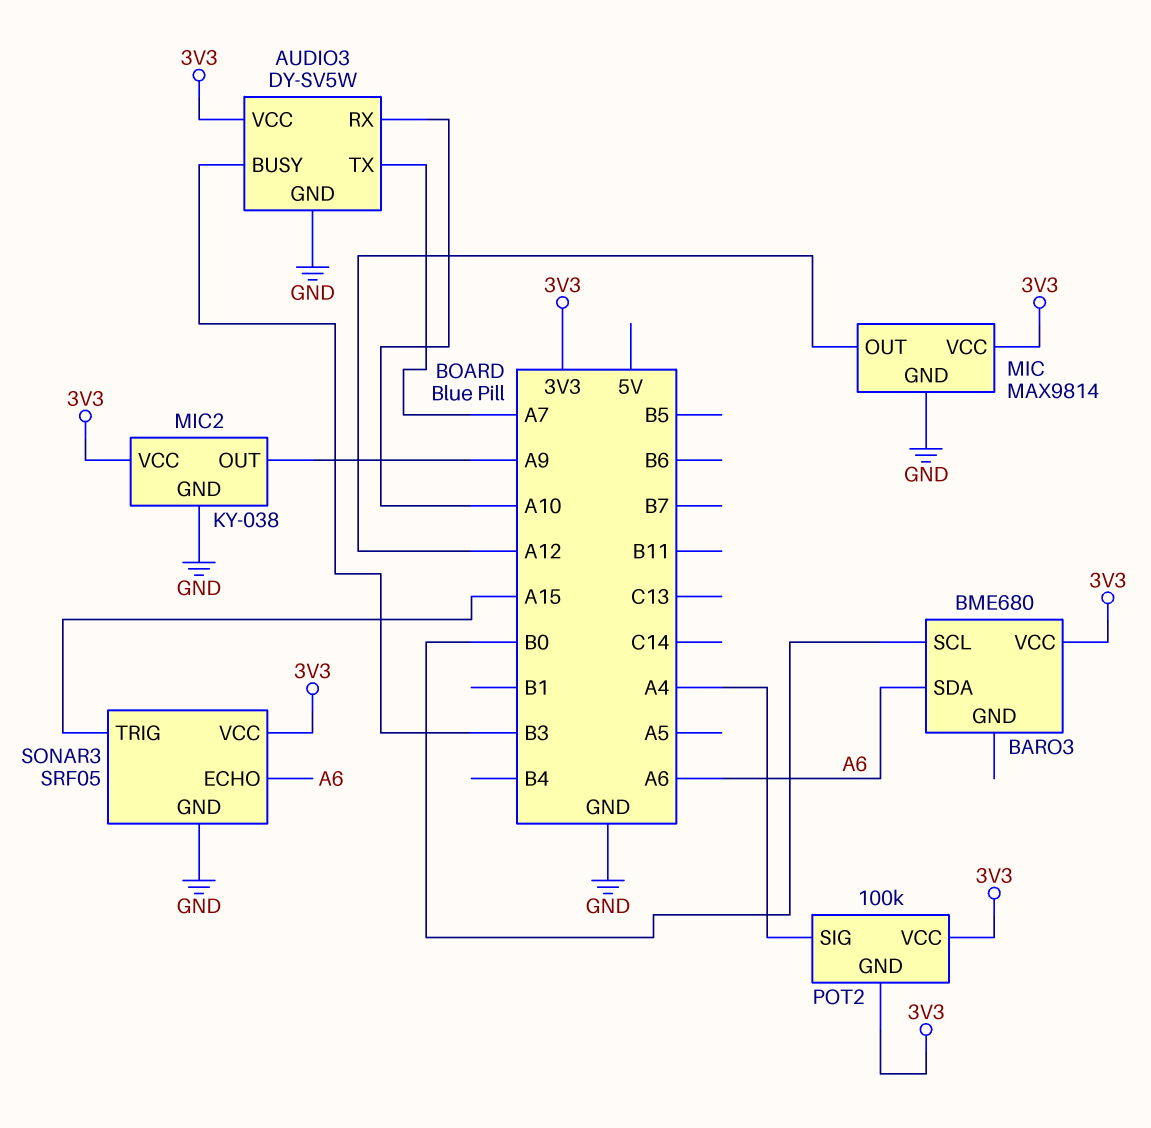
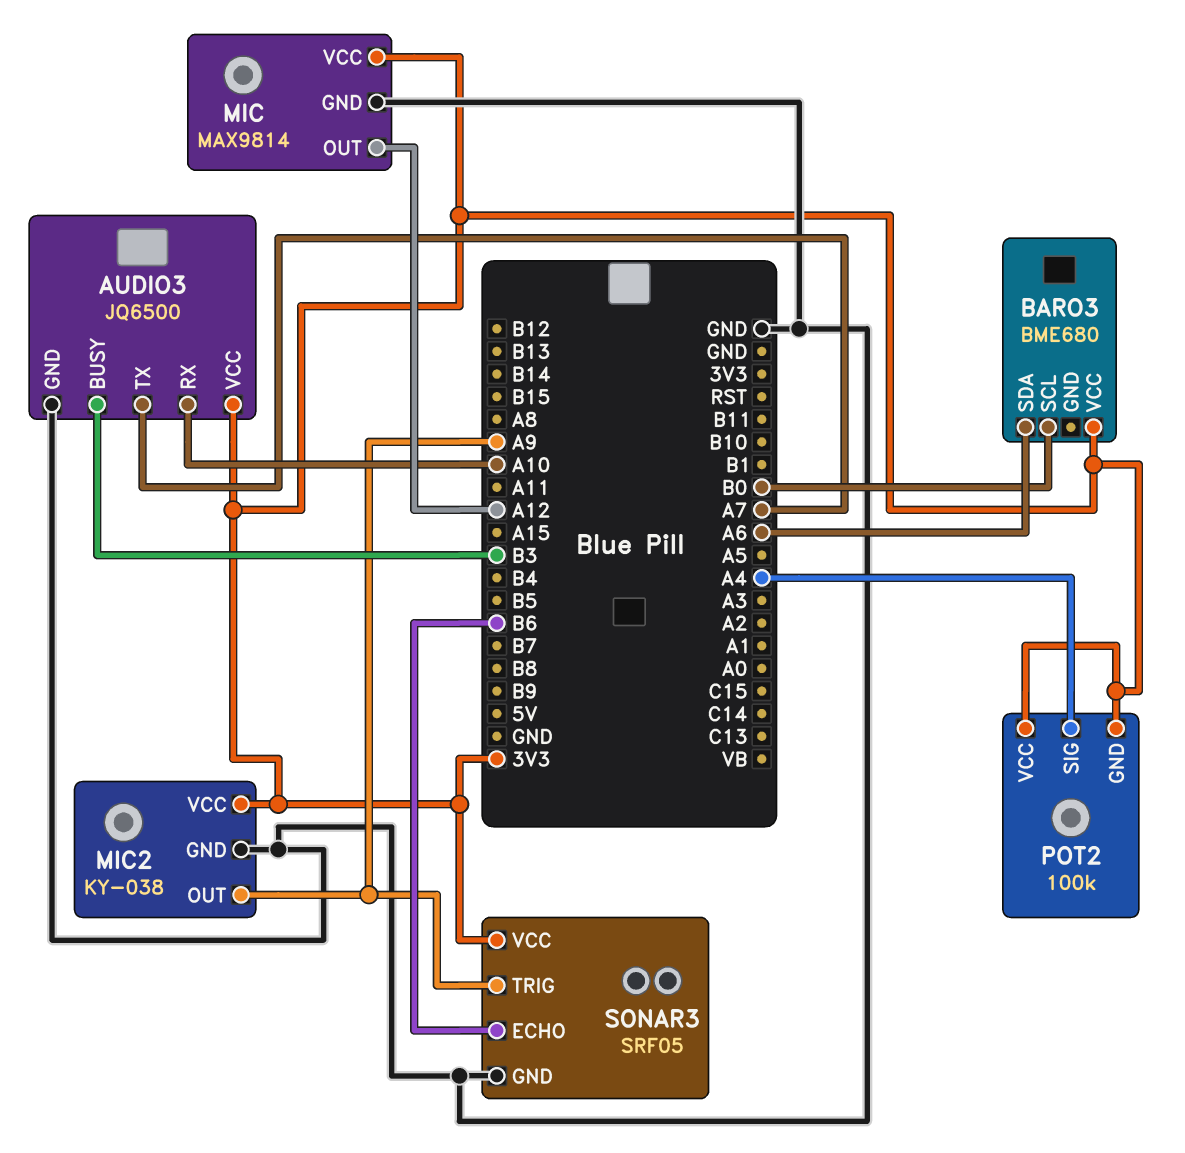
AUDIO3: DY-SV5W -> JQ6500
SONAR3 pin ECHO: A6 -> B6
SONAR3 pin TRIG: A15 -> A9

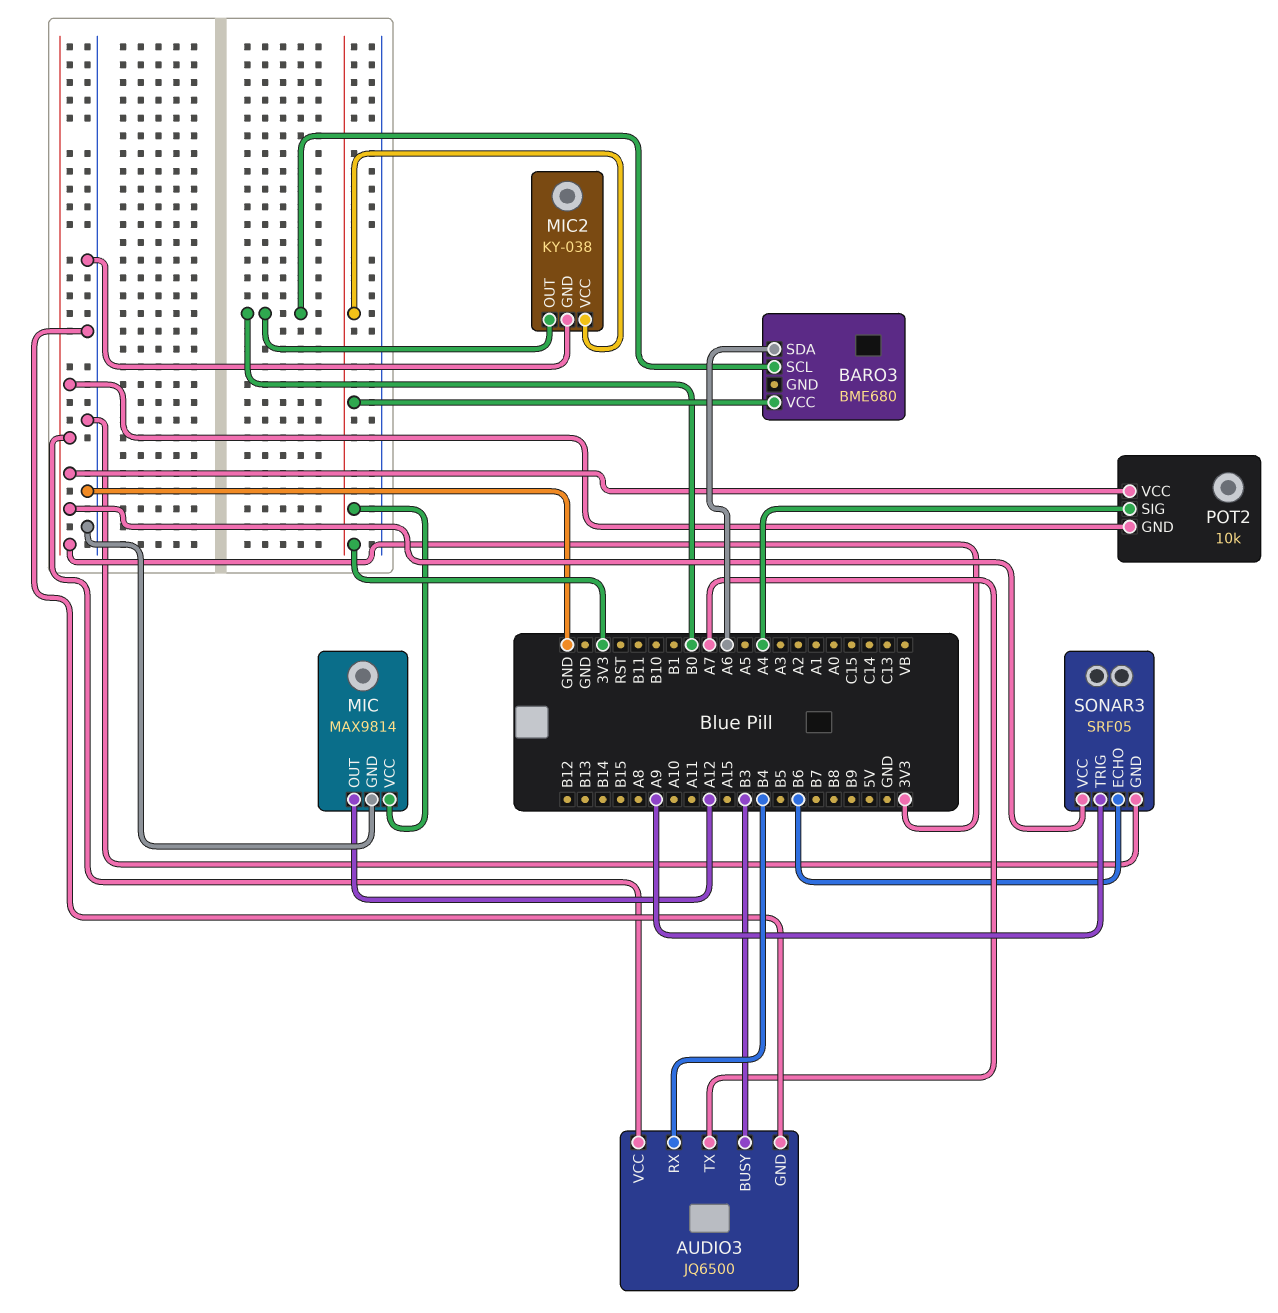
AUDIO3 pin RX: A10 -> B4
MIC2 pin OUT: A9 -> B0
POT2: 100k -> 10k

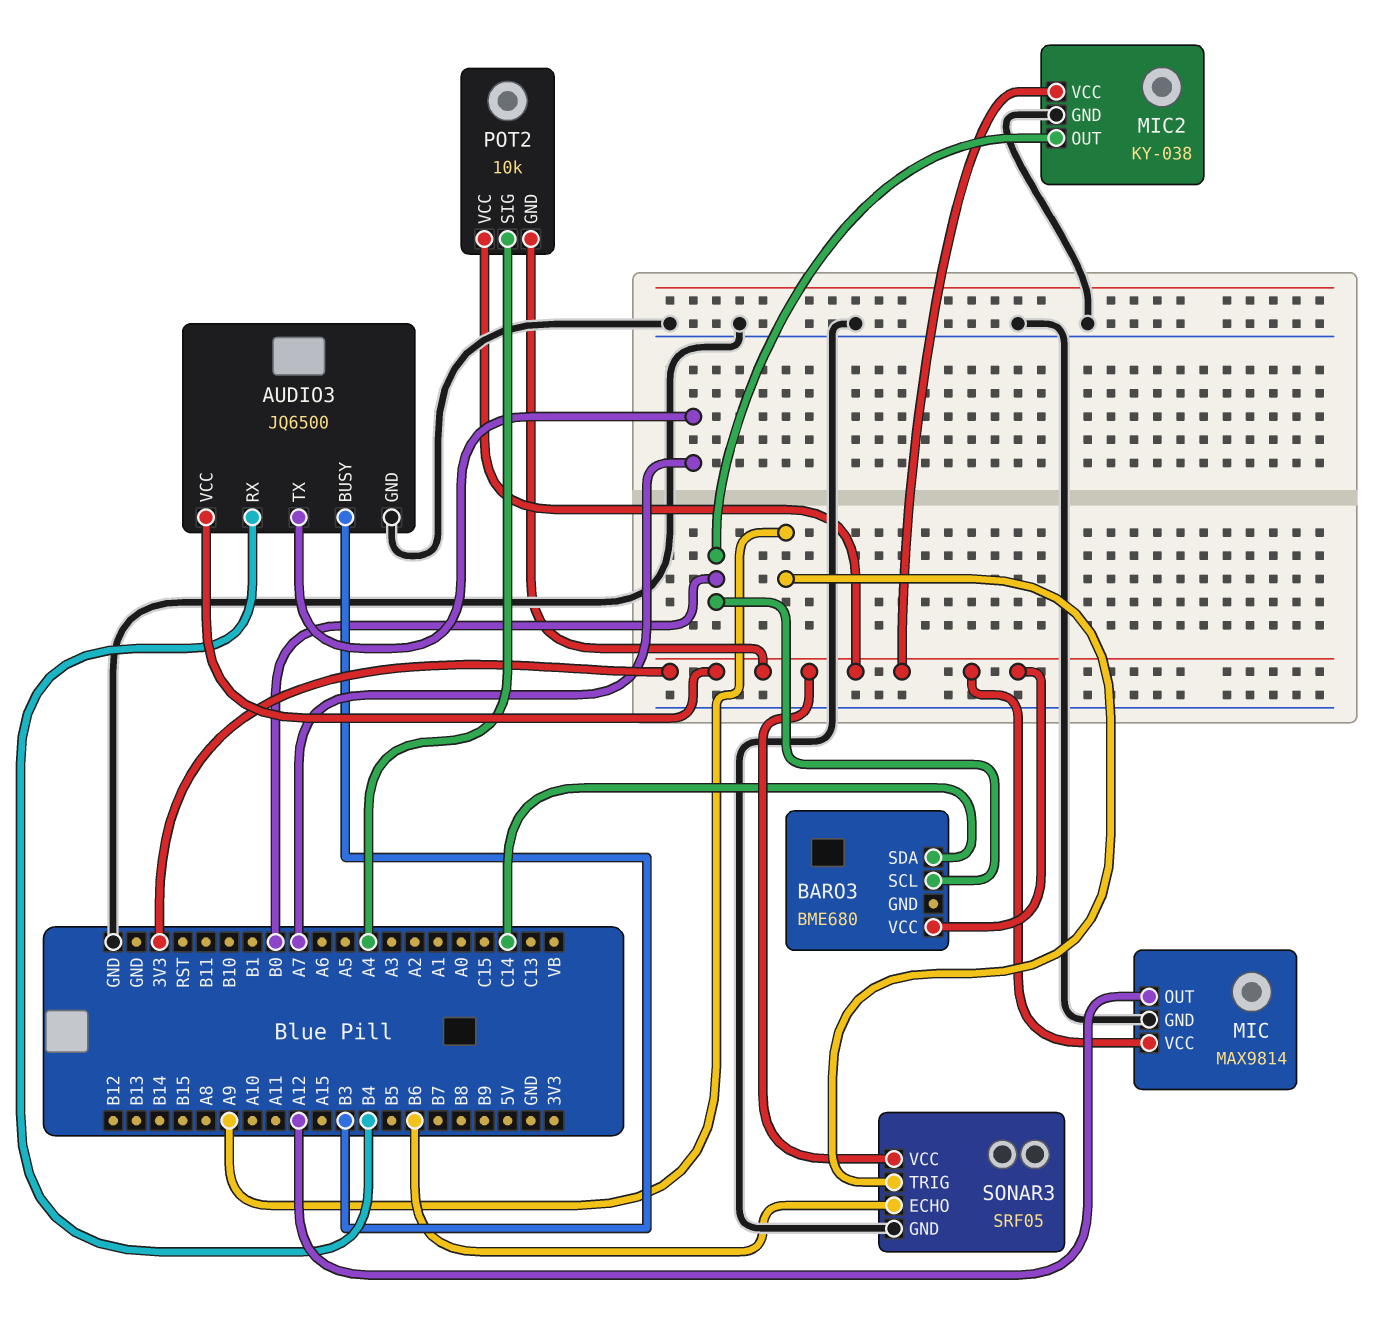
BARO3 pin SDA: A6 -> C14

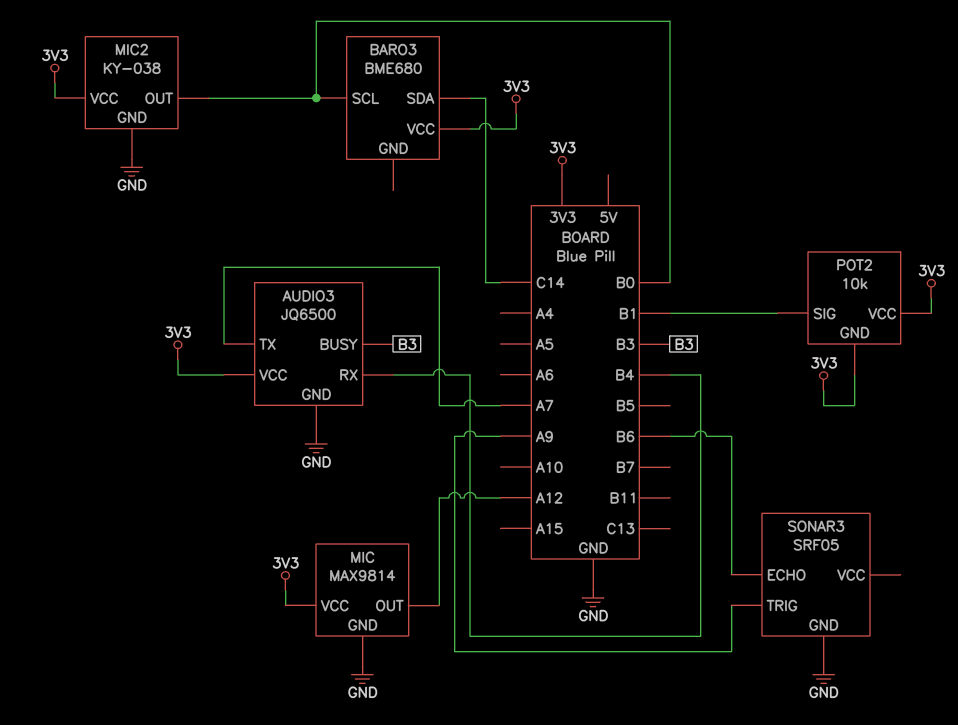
POT2 pin SIG: A4 -> B1
SONAR3 pin VCC: 3V3 -> none

